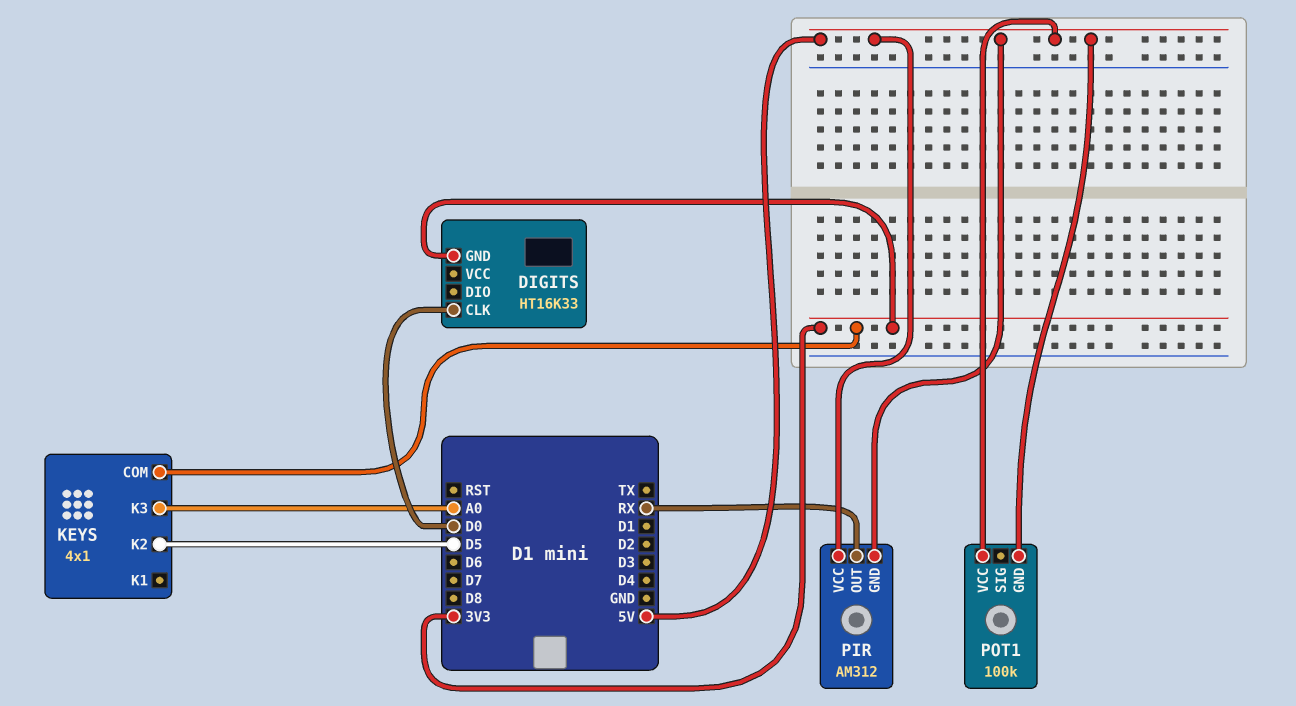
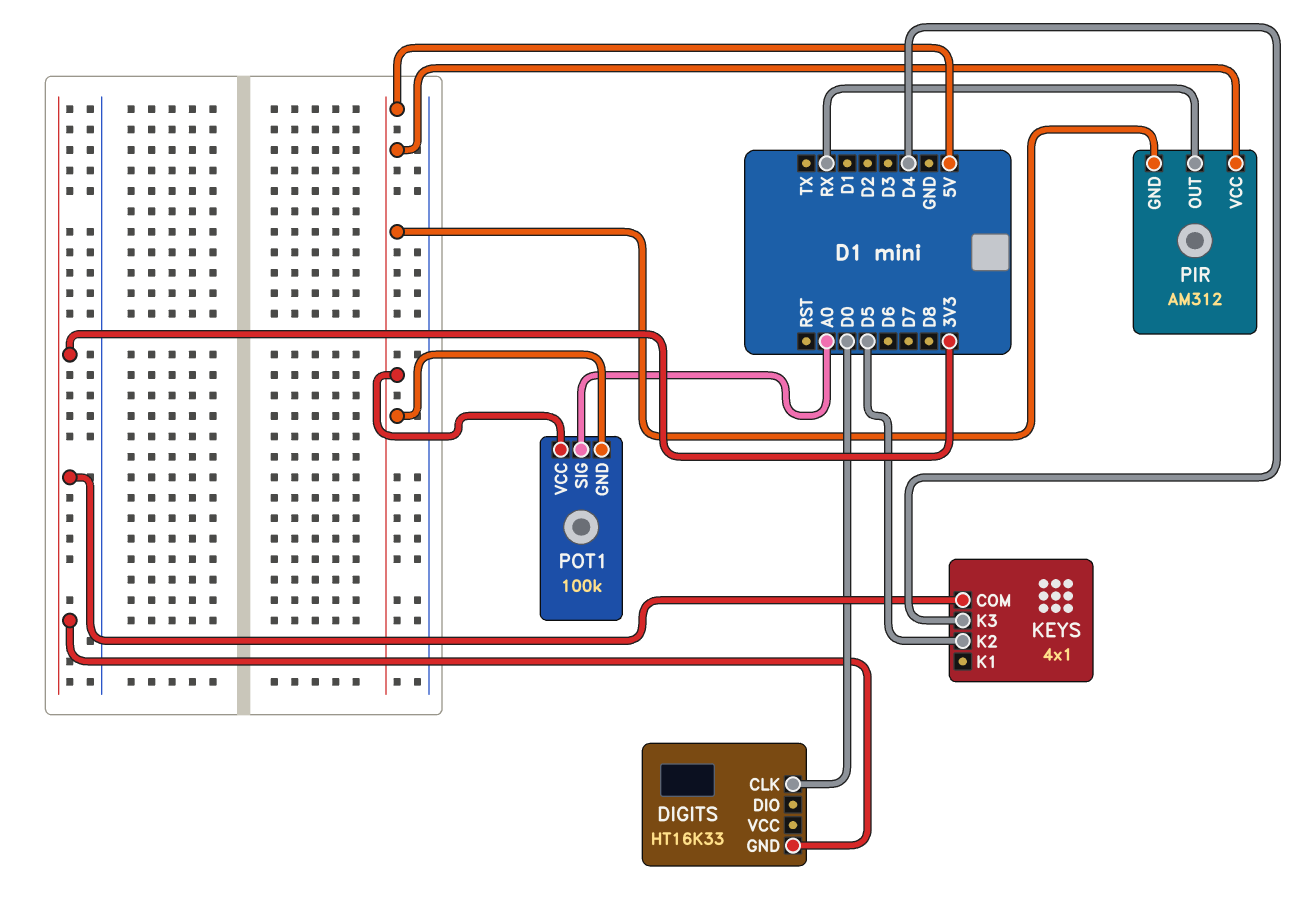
KEYS pin K3: A0 -> D4
POT1 pin SIG: none -> A0

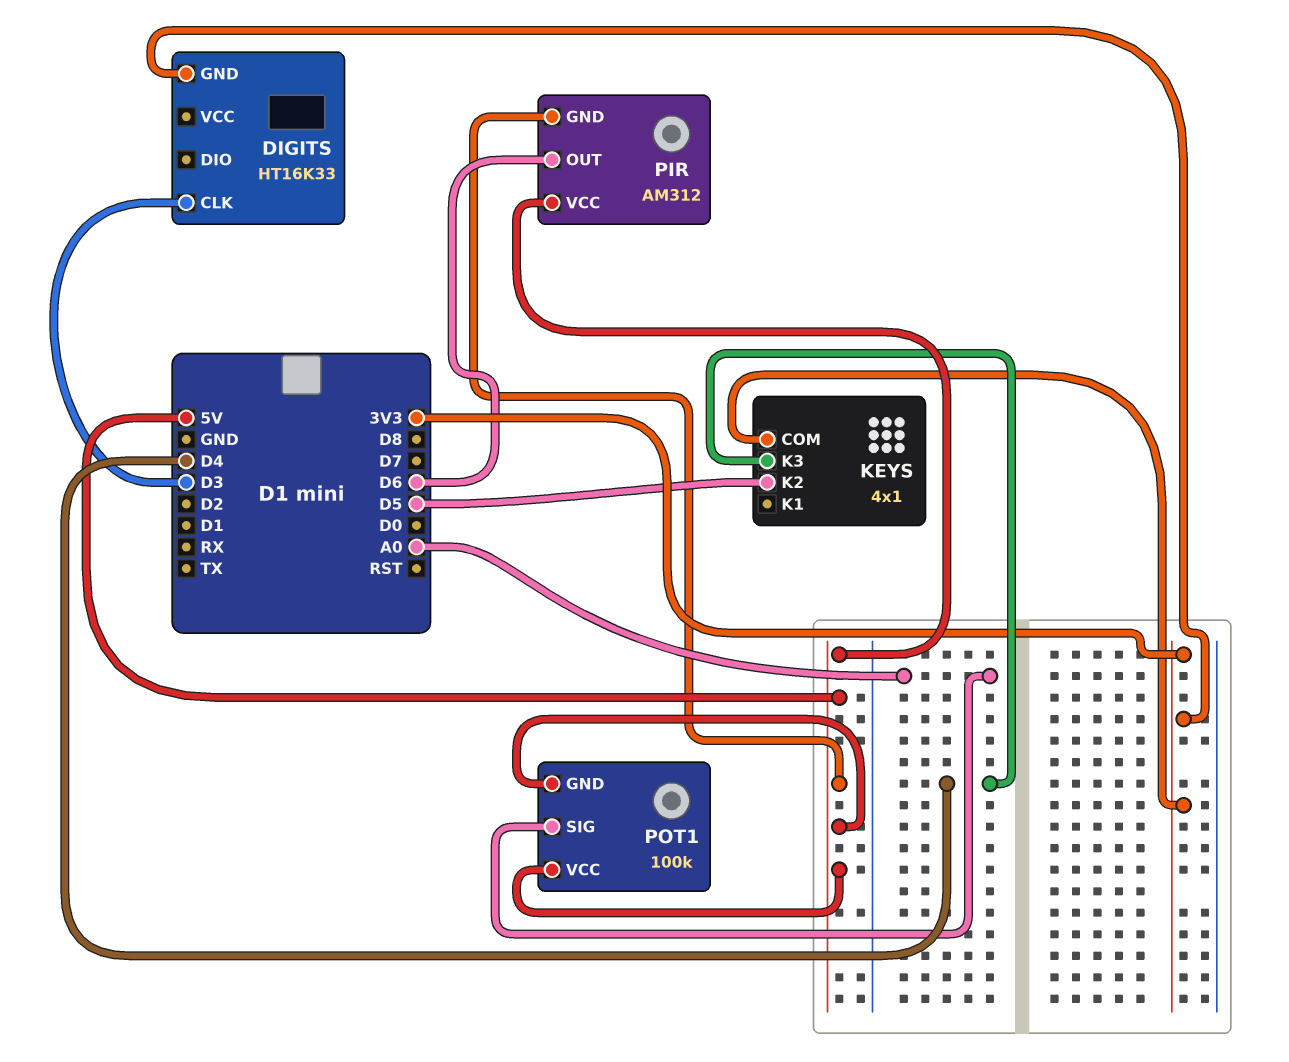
DIGITS pin CLK: D0 -> D3
PIR pin OUT: RX -> D6

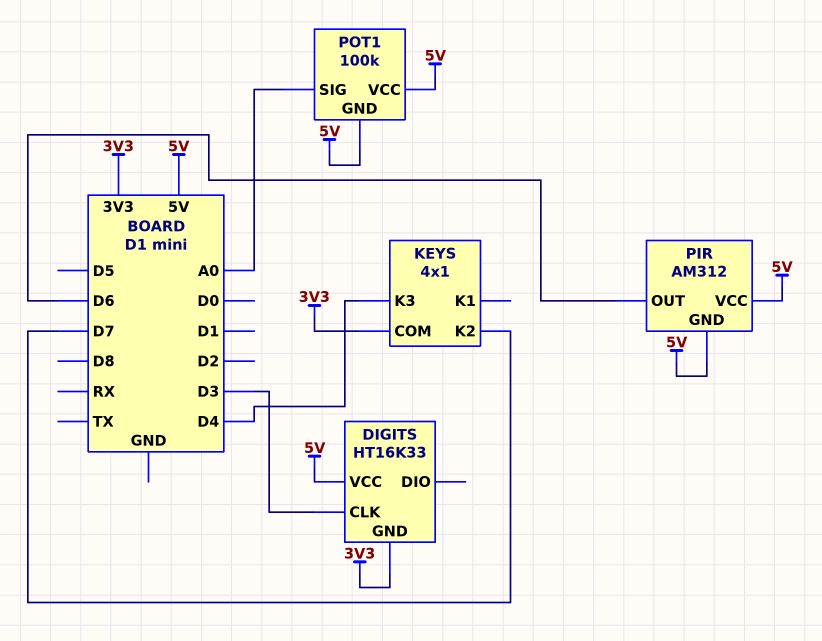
DIGITS pin VCC: none -> 5V
KEYS pin K2: D5 -> D7

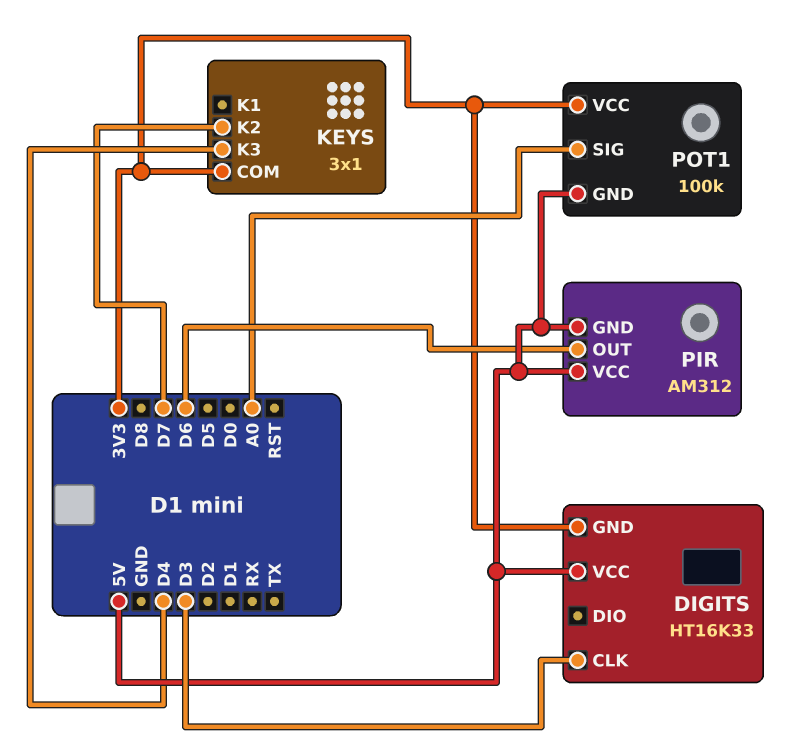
KEYS: 4x1 -> 3x1
POT1 pin VCC: 5V -> 3V3

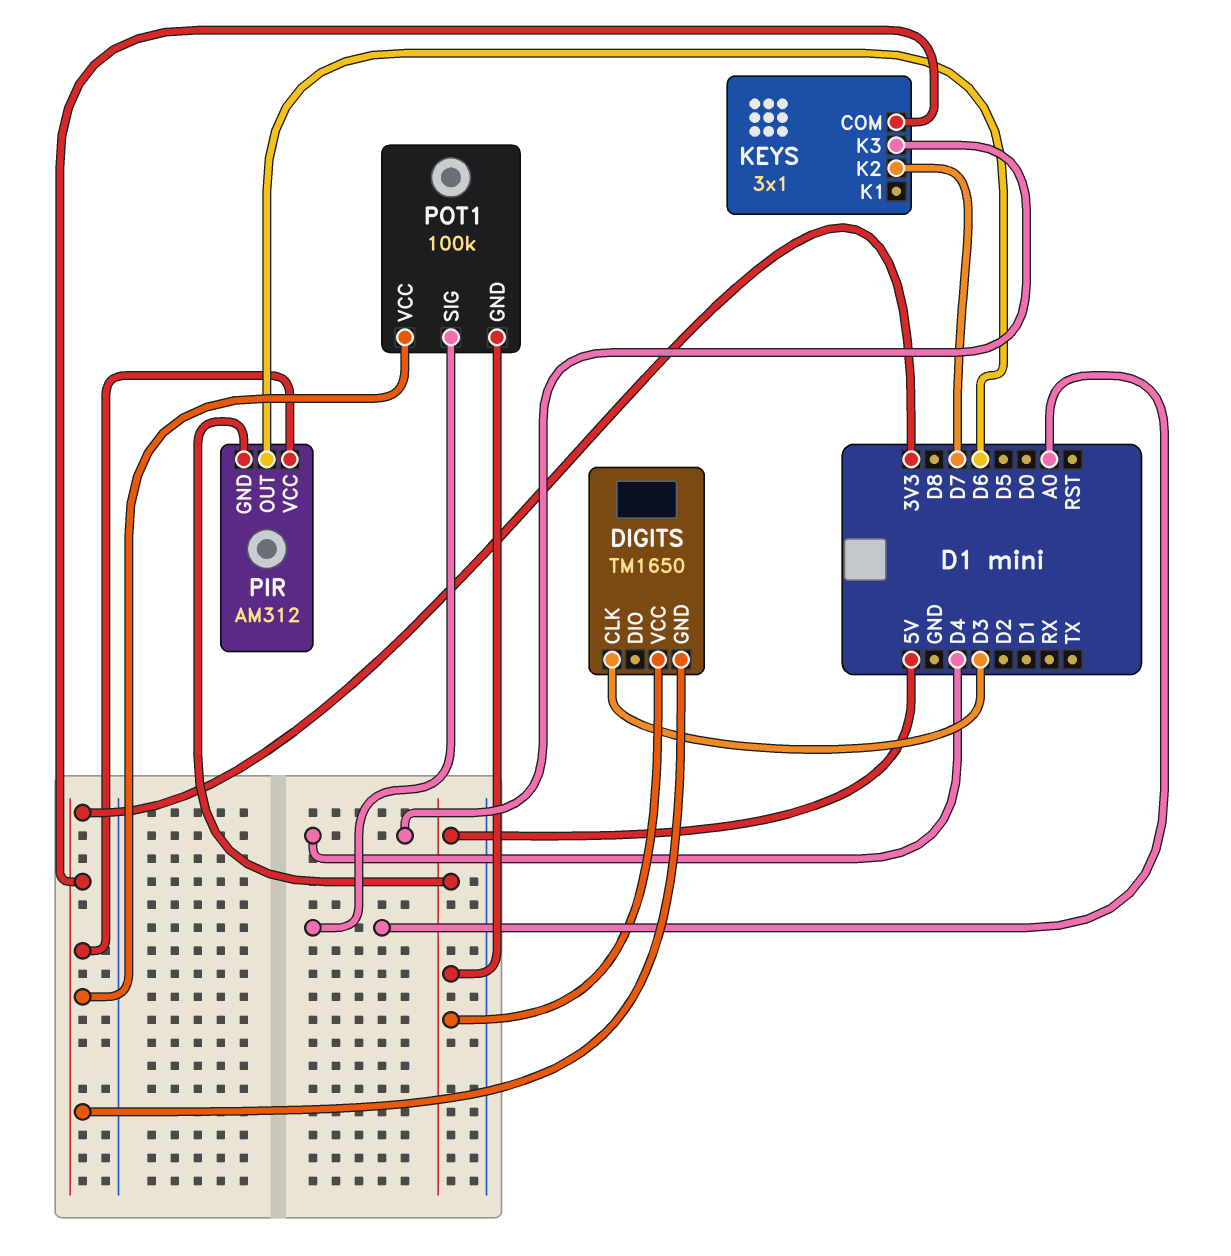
DIGITS: HT16K33 -> TM1650
PIR pin VCC: 5V -> 3V3

